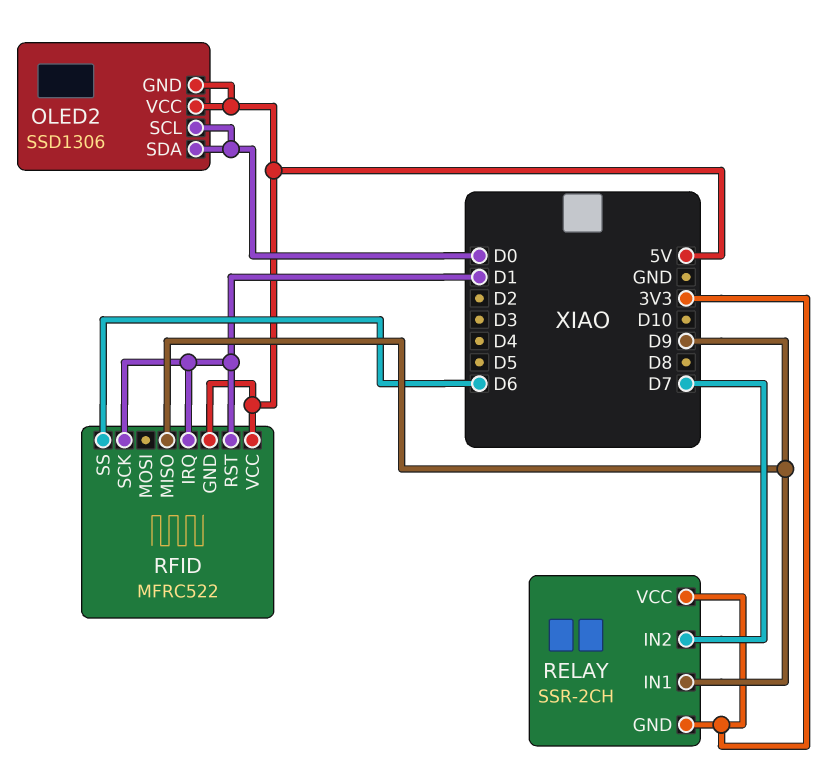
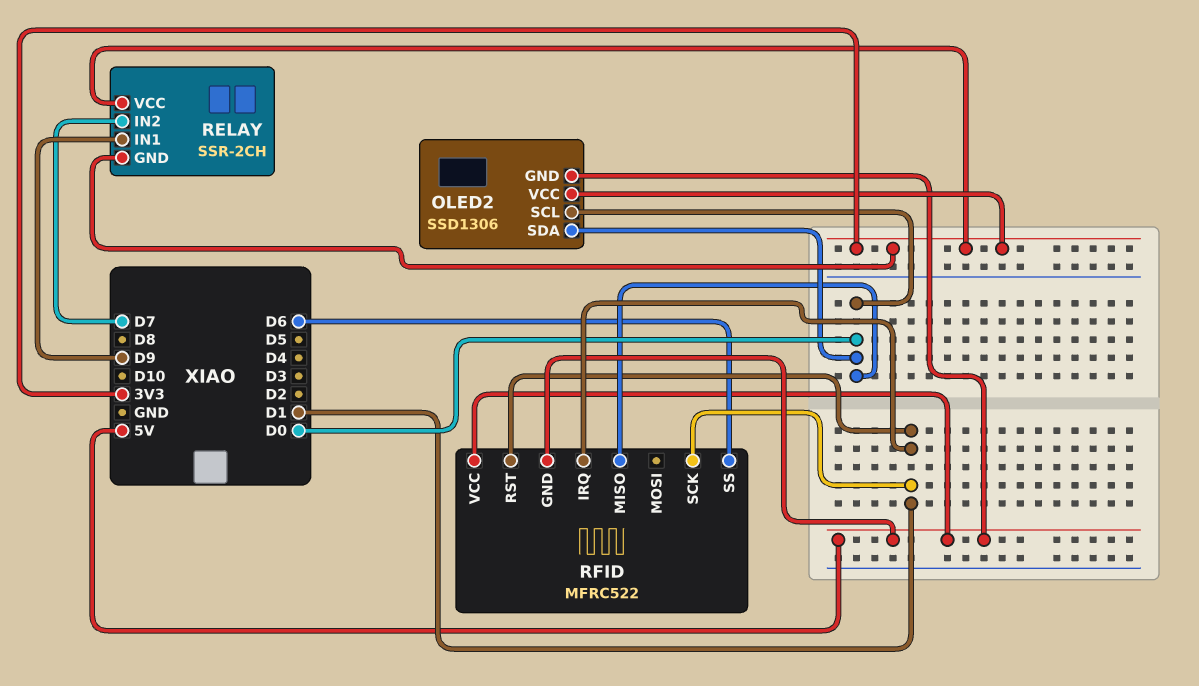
OLED2 pin VCC: 5V -> 3V3
RFID pin MISO: D9 -> D0

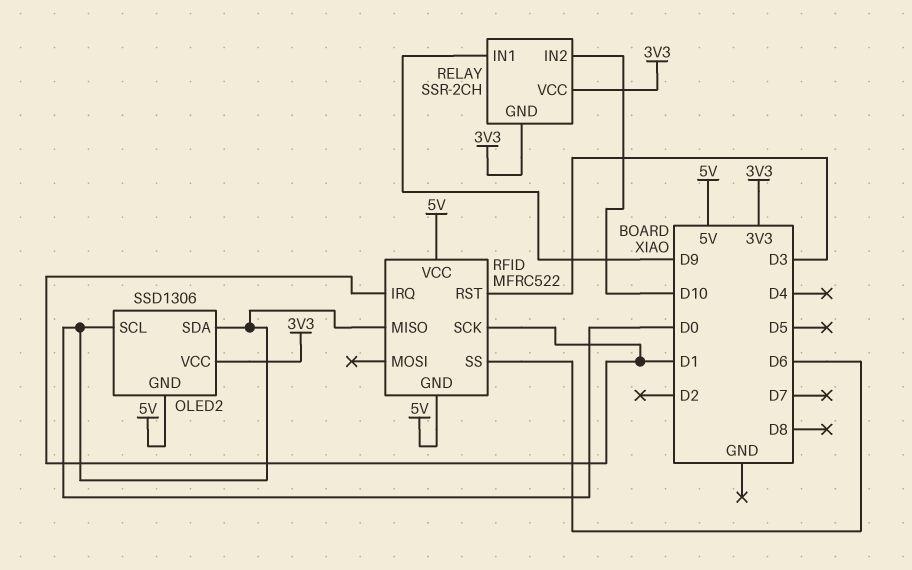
RELAY pin IN2: D7 -> D10
RFID pin RST: D1 -> D3

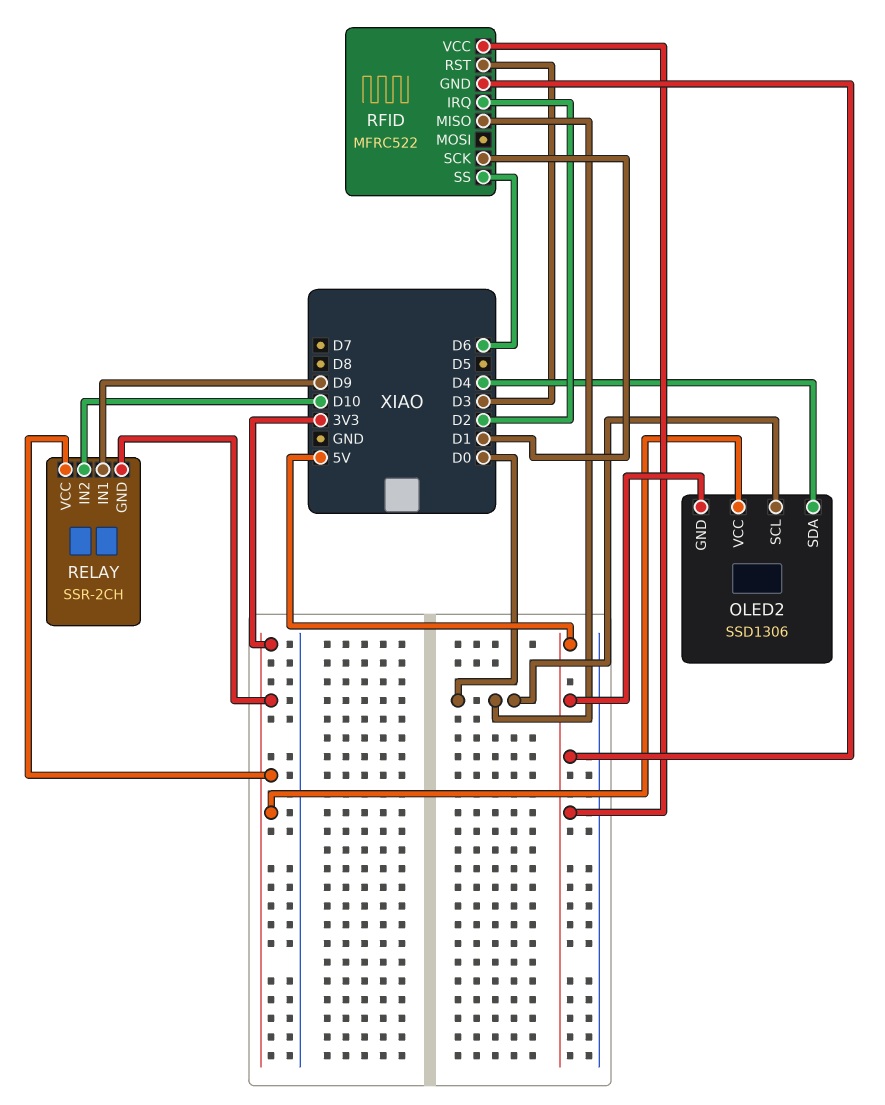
OLED2 pin SDA: D0 -> D4
RFID pin IRQ: D1 -> D2

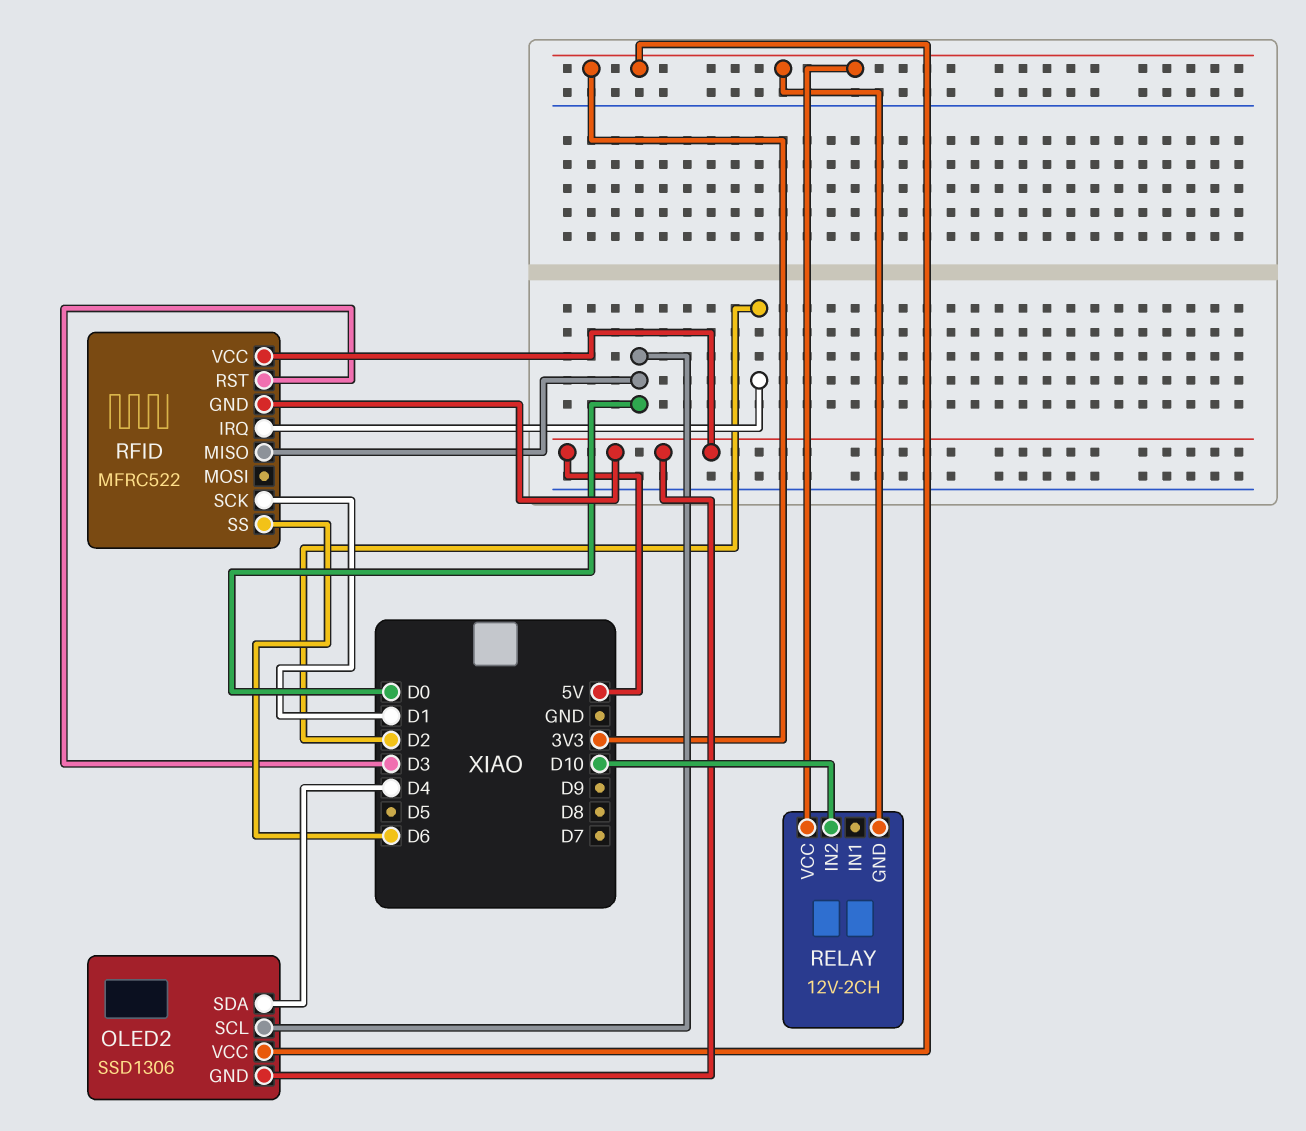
RELAY: SSR-2CH -> 12V-2CH
RELAY pin IN1: D9 -> none

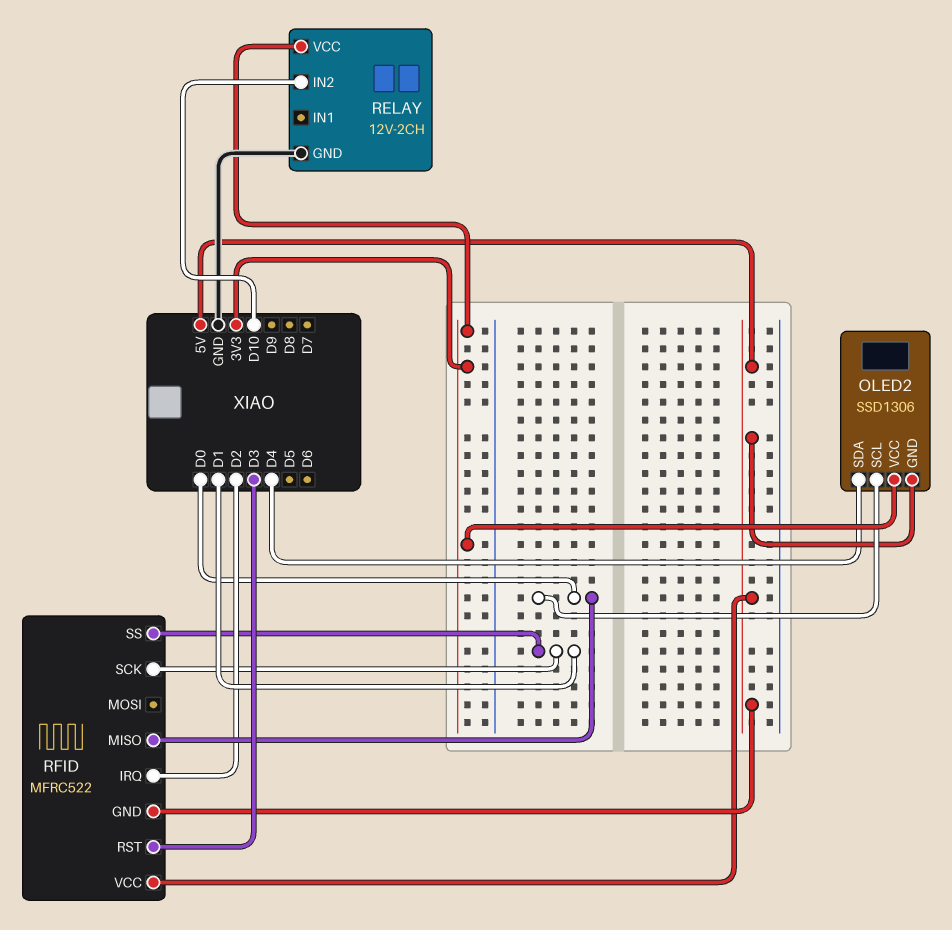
RELAY pin GND: 3V3 -> GND
RFID pin SS: D6 -> D1

